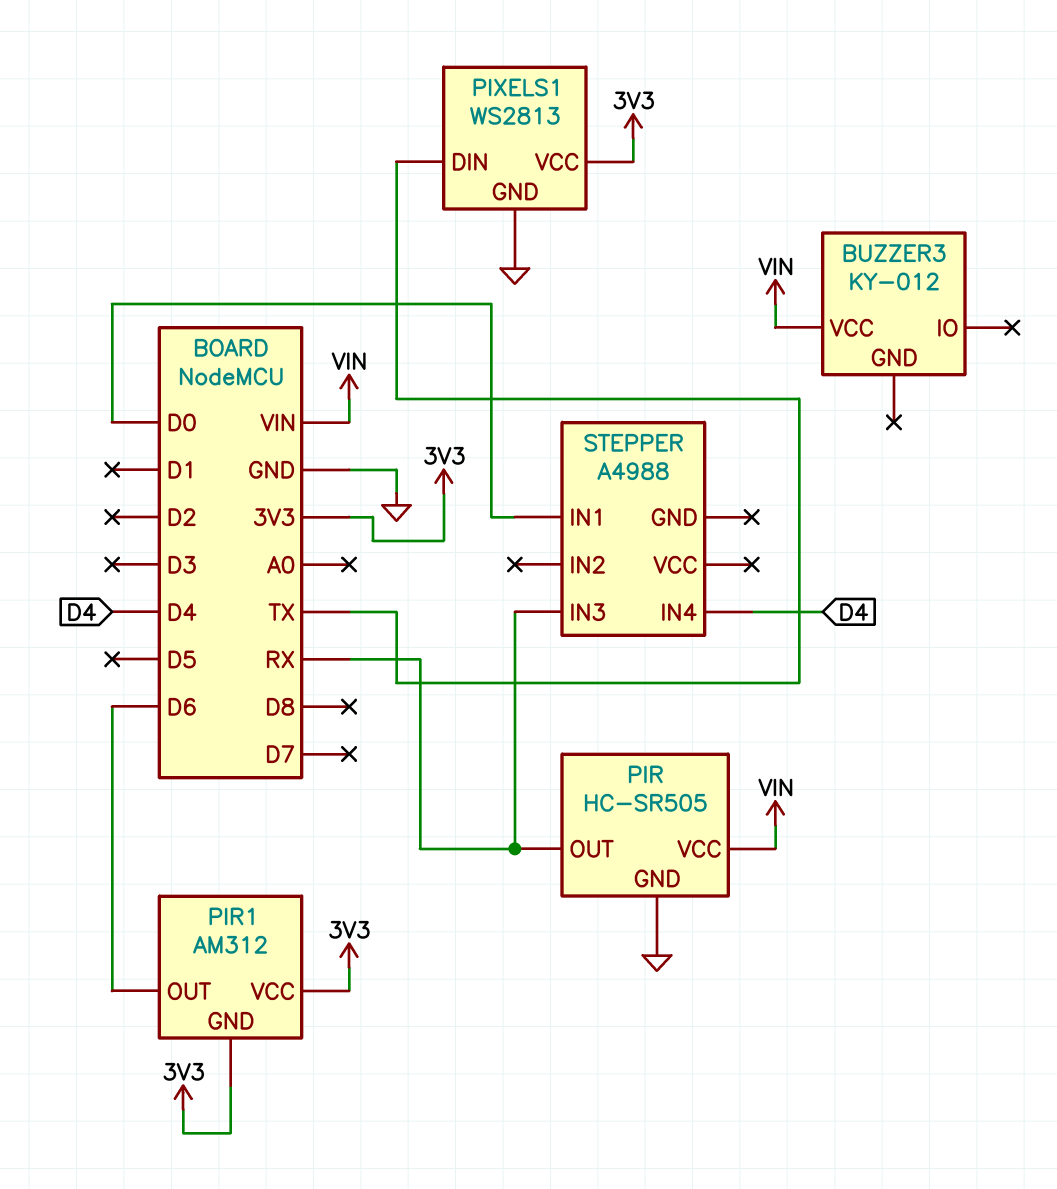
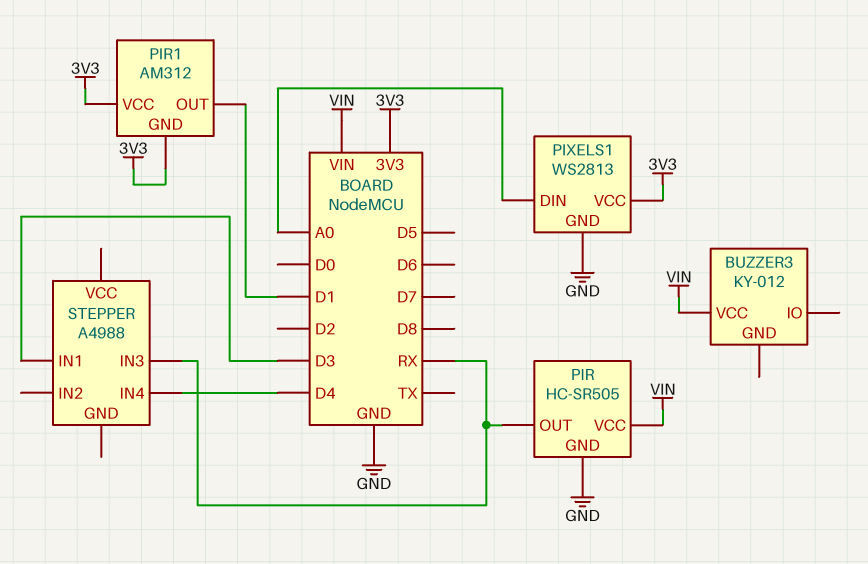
PIR1 pin OUT: D6 -> D1
PIXELS1 pin DIN: TX -> A0
STEPPER pin IN1: D0 -> D3

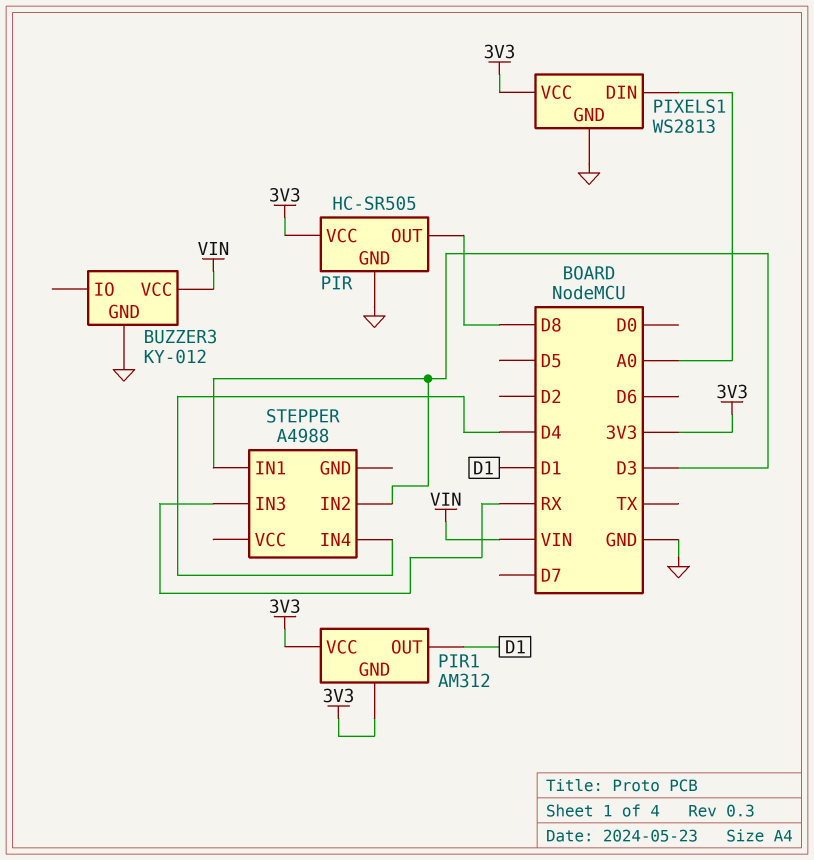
BUZZER3 pin GND: none -> GND
PIR pin OUT: RX -> D8
PIR pin VCC: VIN -> 3V3
STEPPER pin IN2: none -> D3

